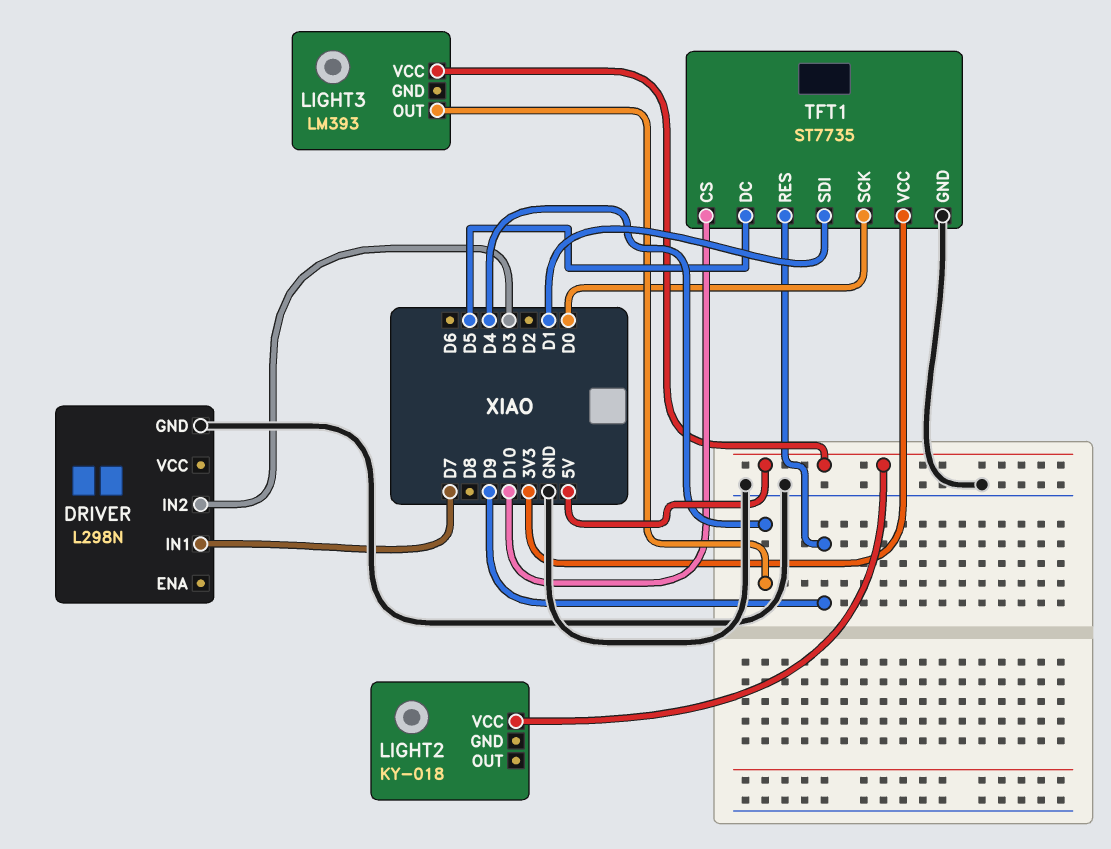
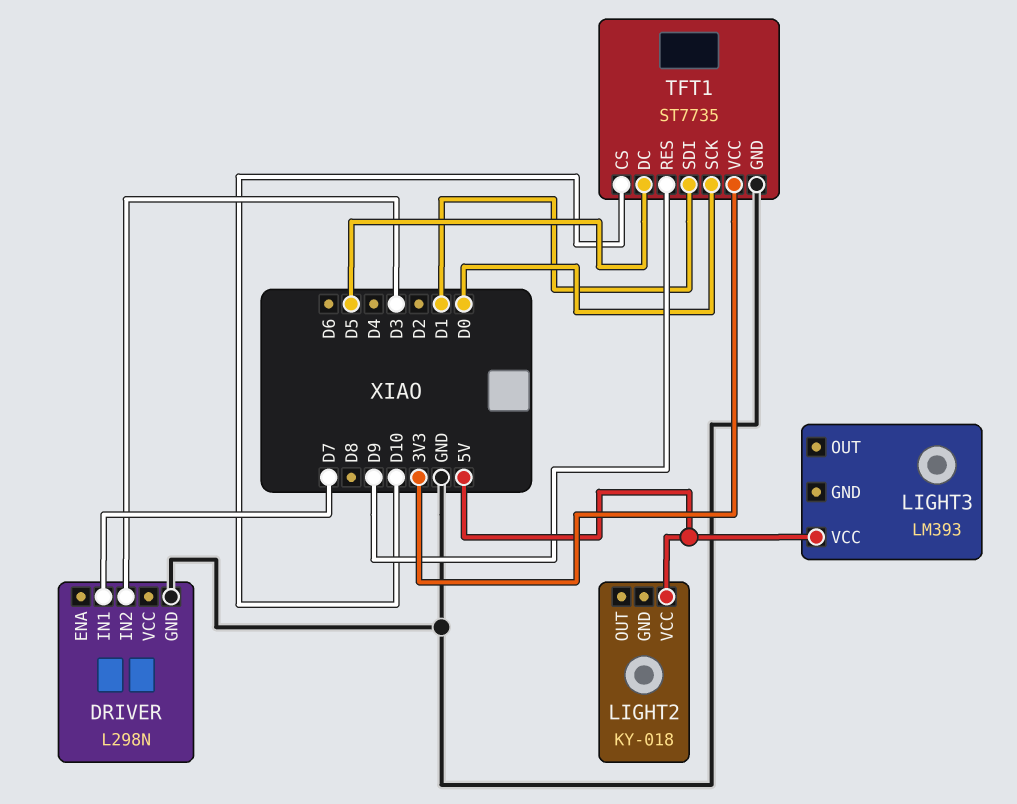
LIGHT3 pin OUT: D4 -> none

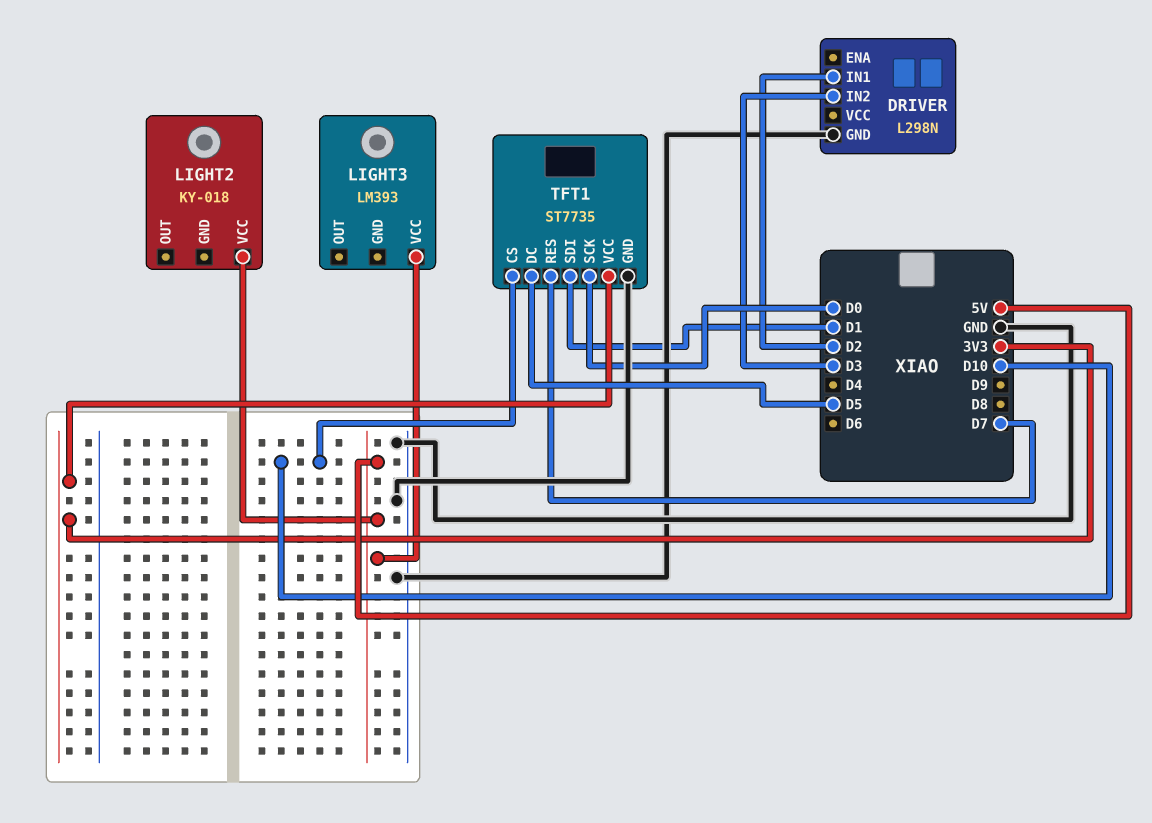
DRIVER pin IN1: D7 -> D2
TFT1 pin RES: D9 -> D7

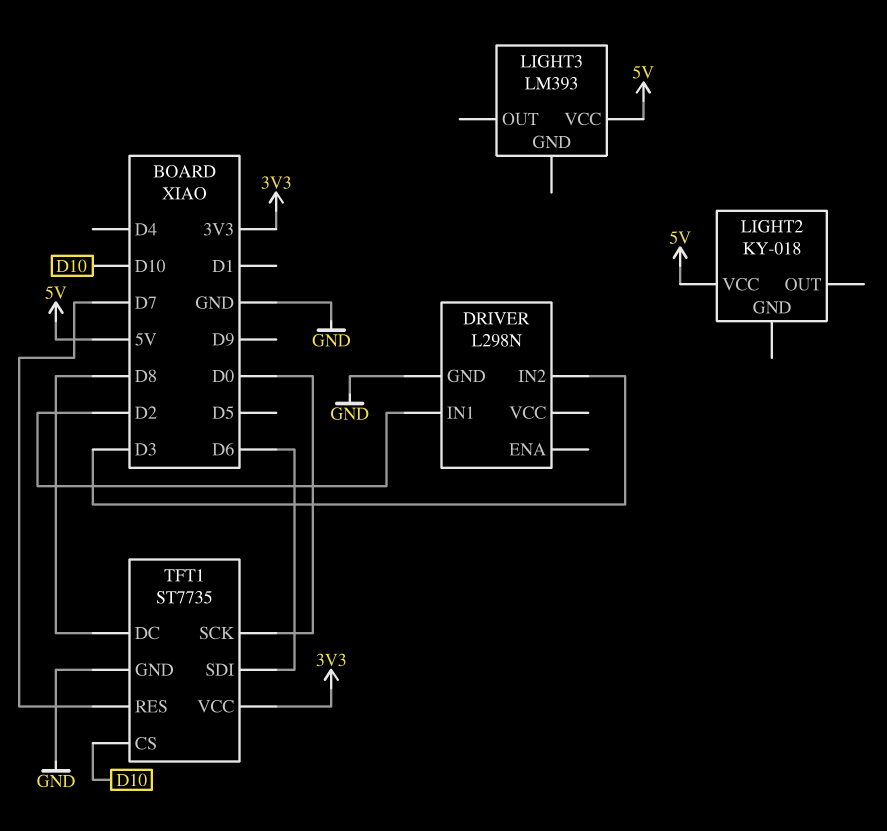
TFT1 pin DC: D5 -> D8
TFT1 pin SDI: D1 -> D6

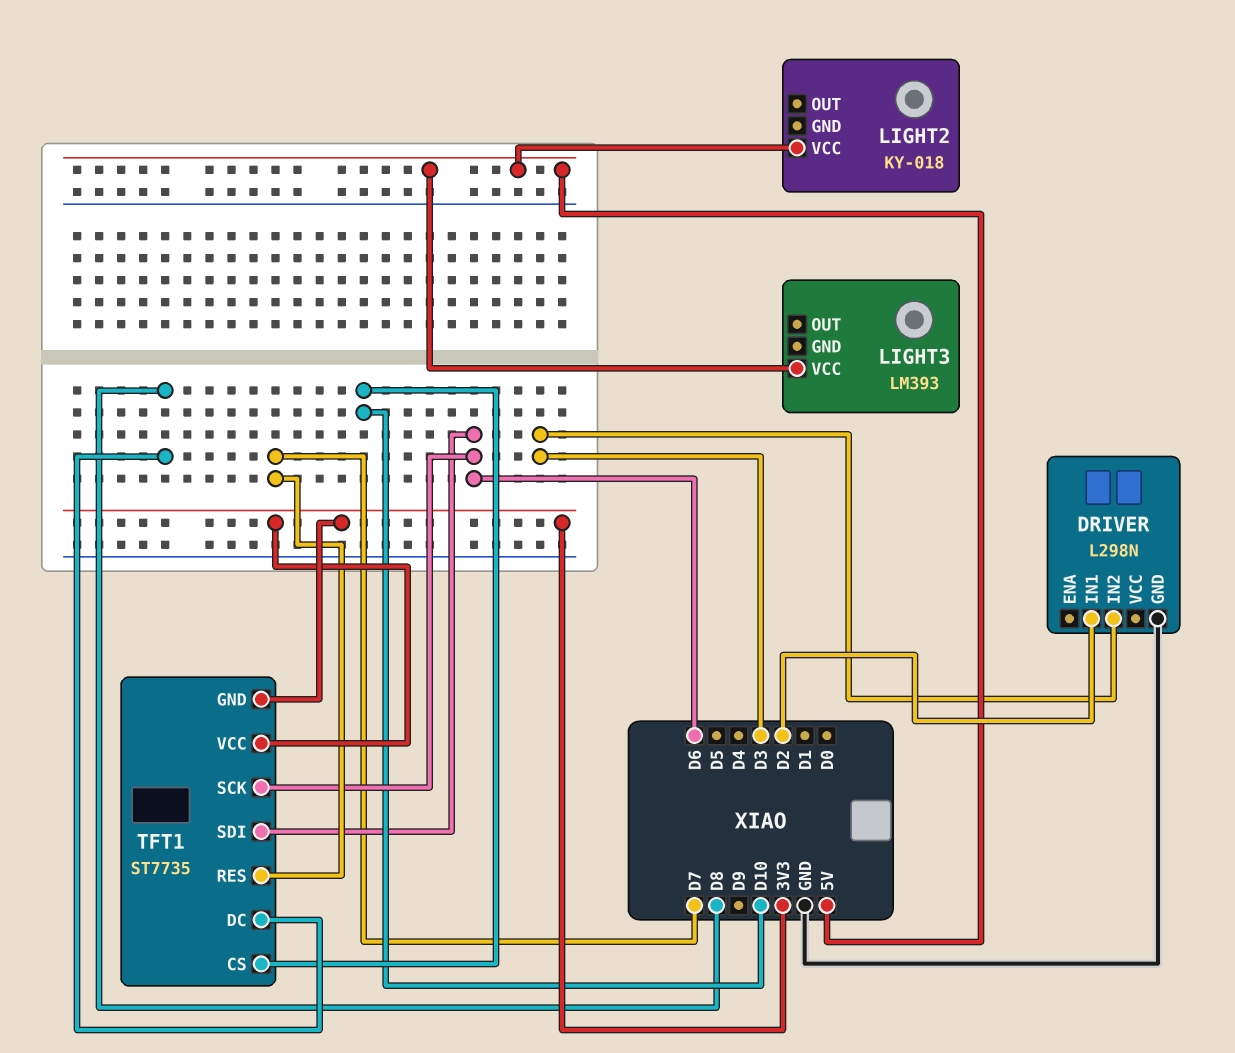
TFT1 pin GND: GND -> 3V3
TFT1 pin SCK: D0 -> D6

